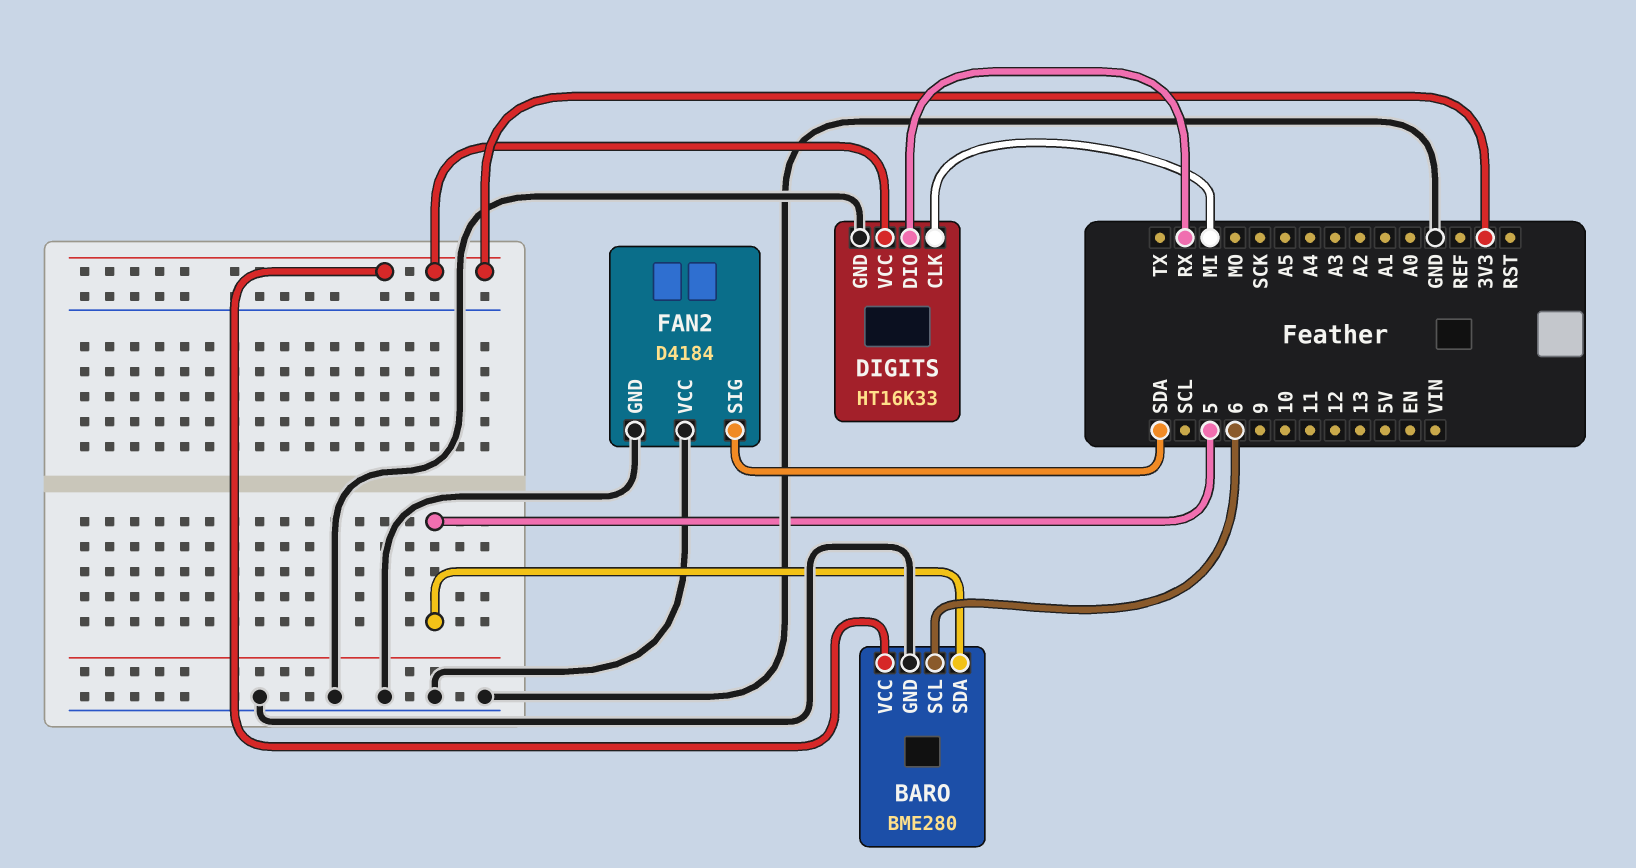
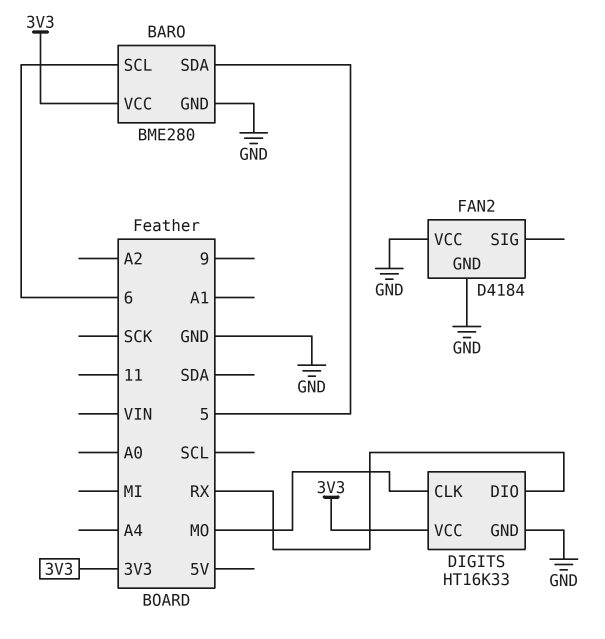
DIGITS pin CLK: MI -> MO
FAN2 pin SIG: SDA -> none

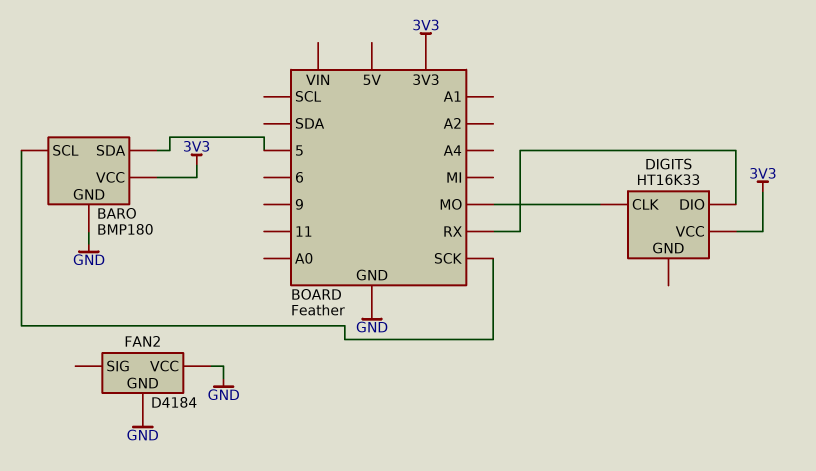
BARO: BME280 -> BMP180
BARO pin SCL: 6 -> SCK
DIGITS pin GND: GND -> none

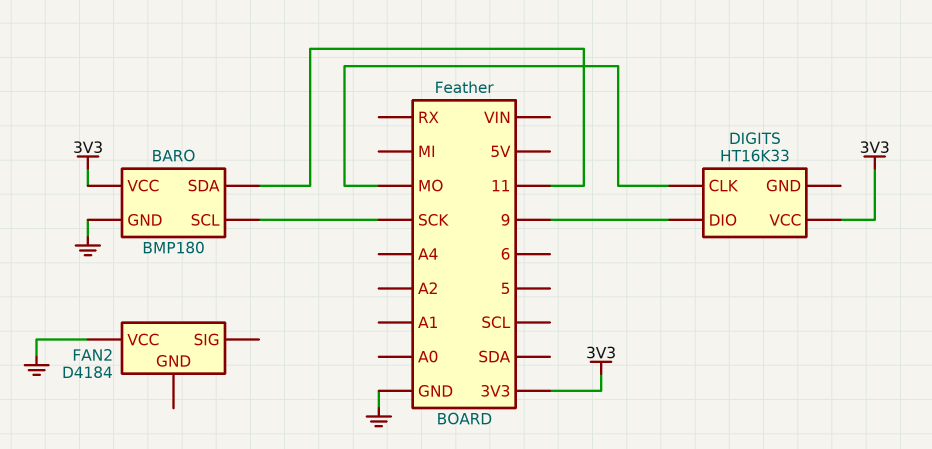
BARO pin SDA: 5 -> 11
DIGITS pin DIO: RX -> 9
FAN2 pin GND: GND -> none

